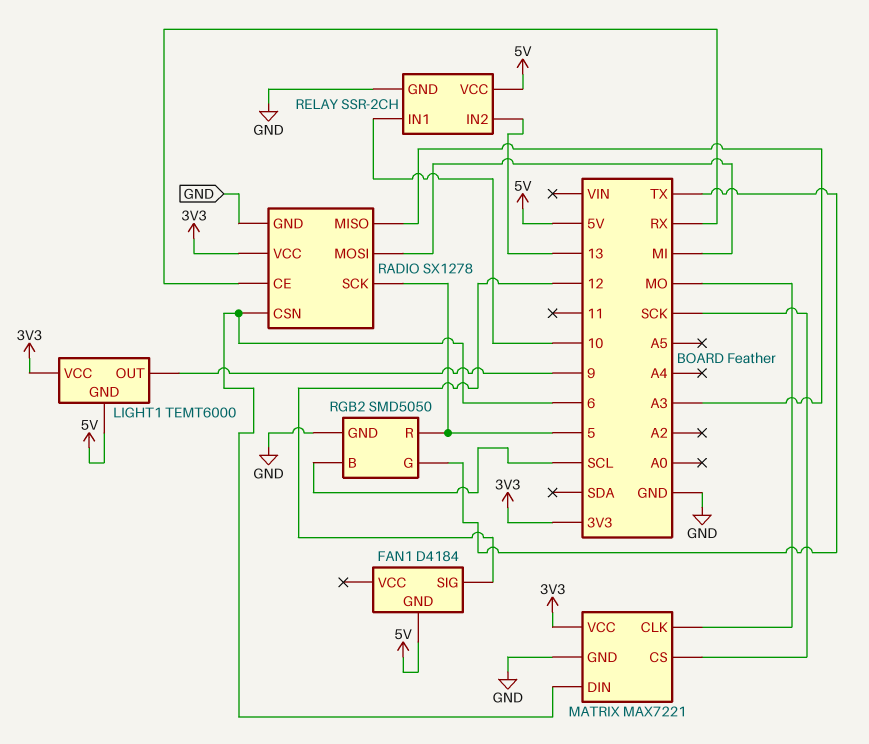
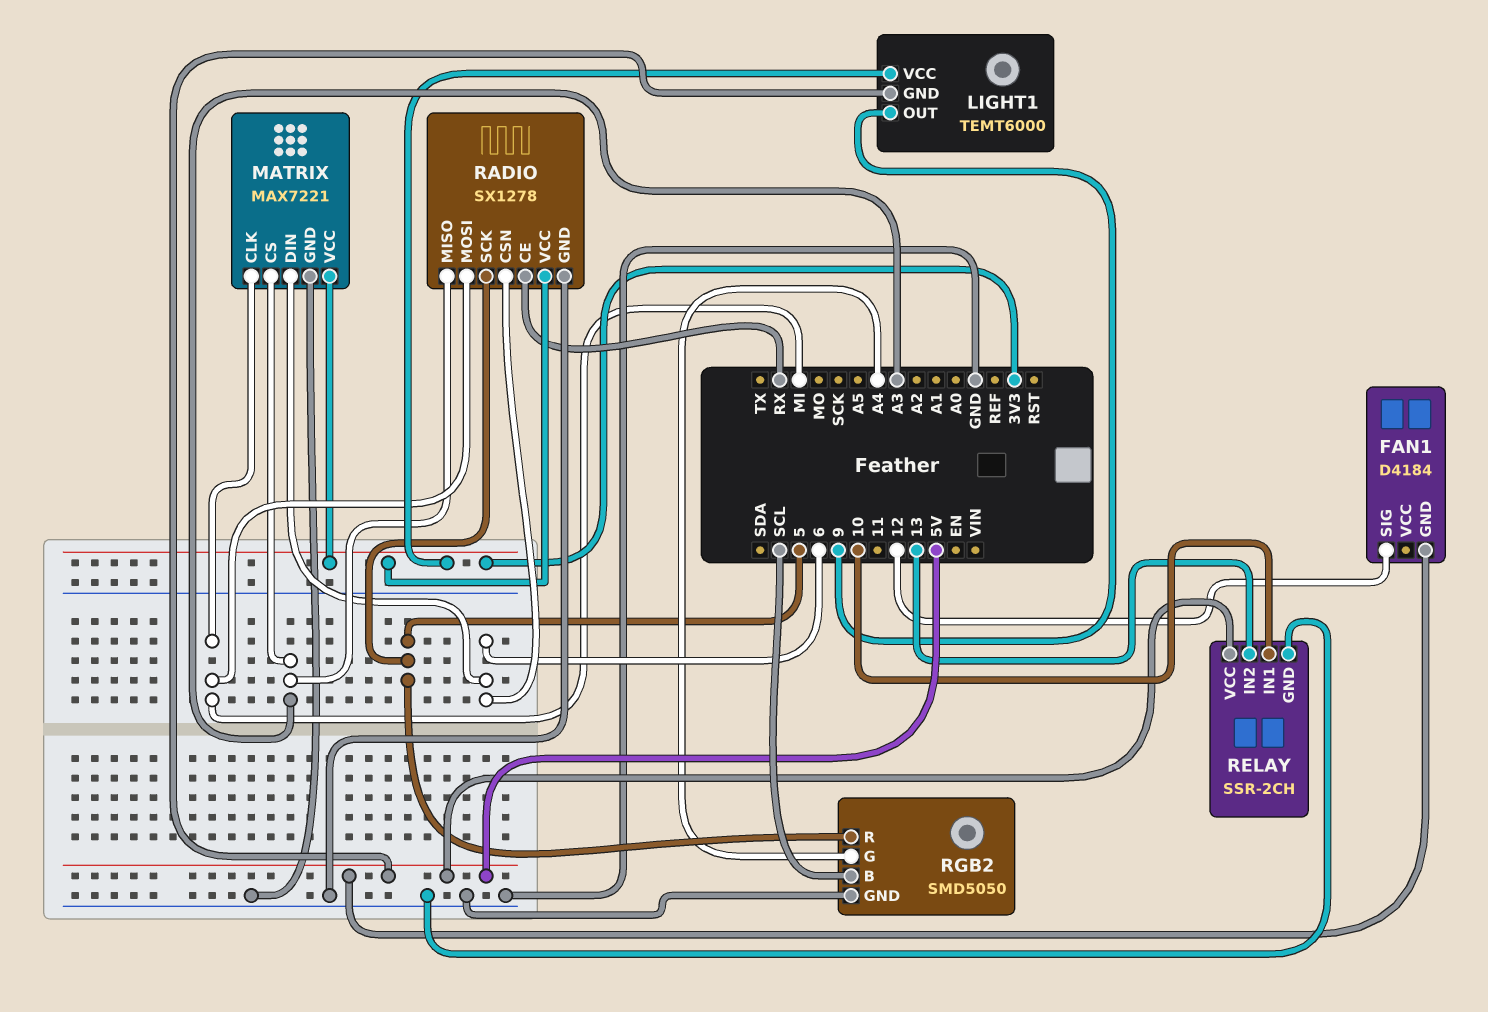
MATRIX pin CLK: MO -> MI
MATRIX pin CS: SCK -> A3
RGB2 pin G: TX -> A4

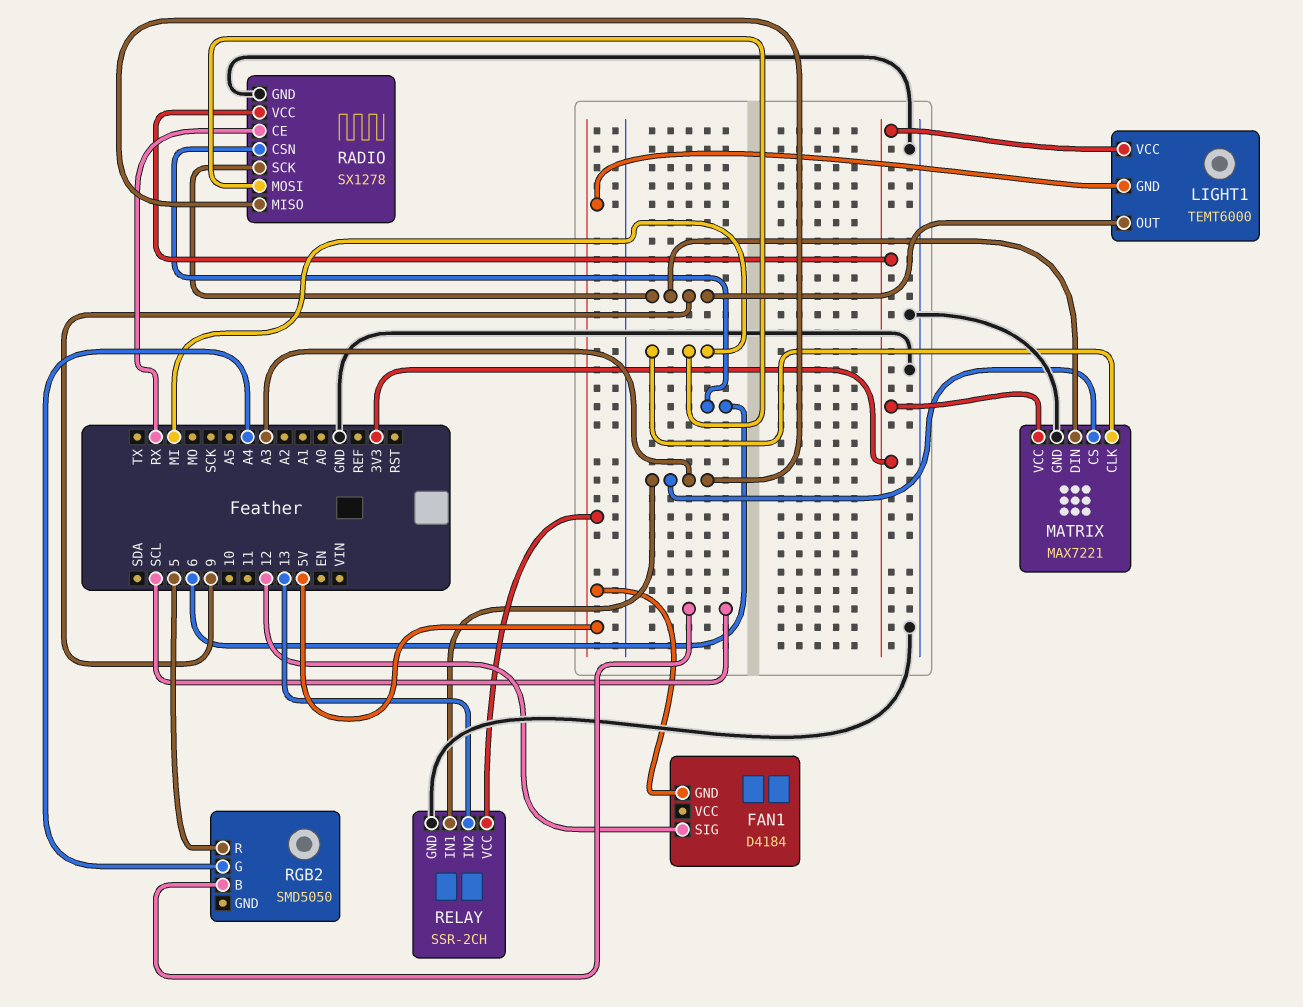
MATRIX pin DIN: 6 -> 9
RADIO pin SCK: 5 -> 9
RELAY pin IN1: 10 -> A3
RGB2 pin GND: GND -> none

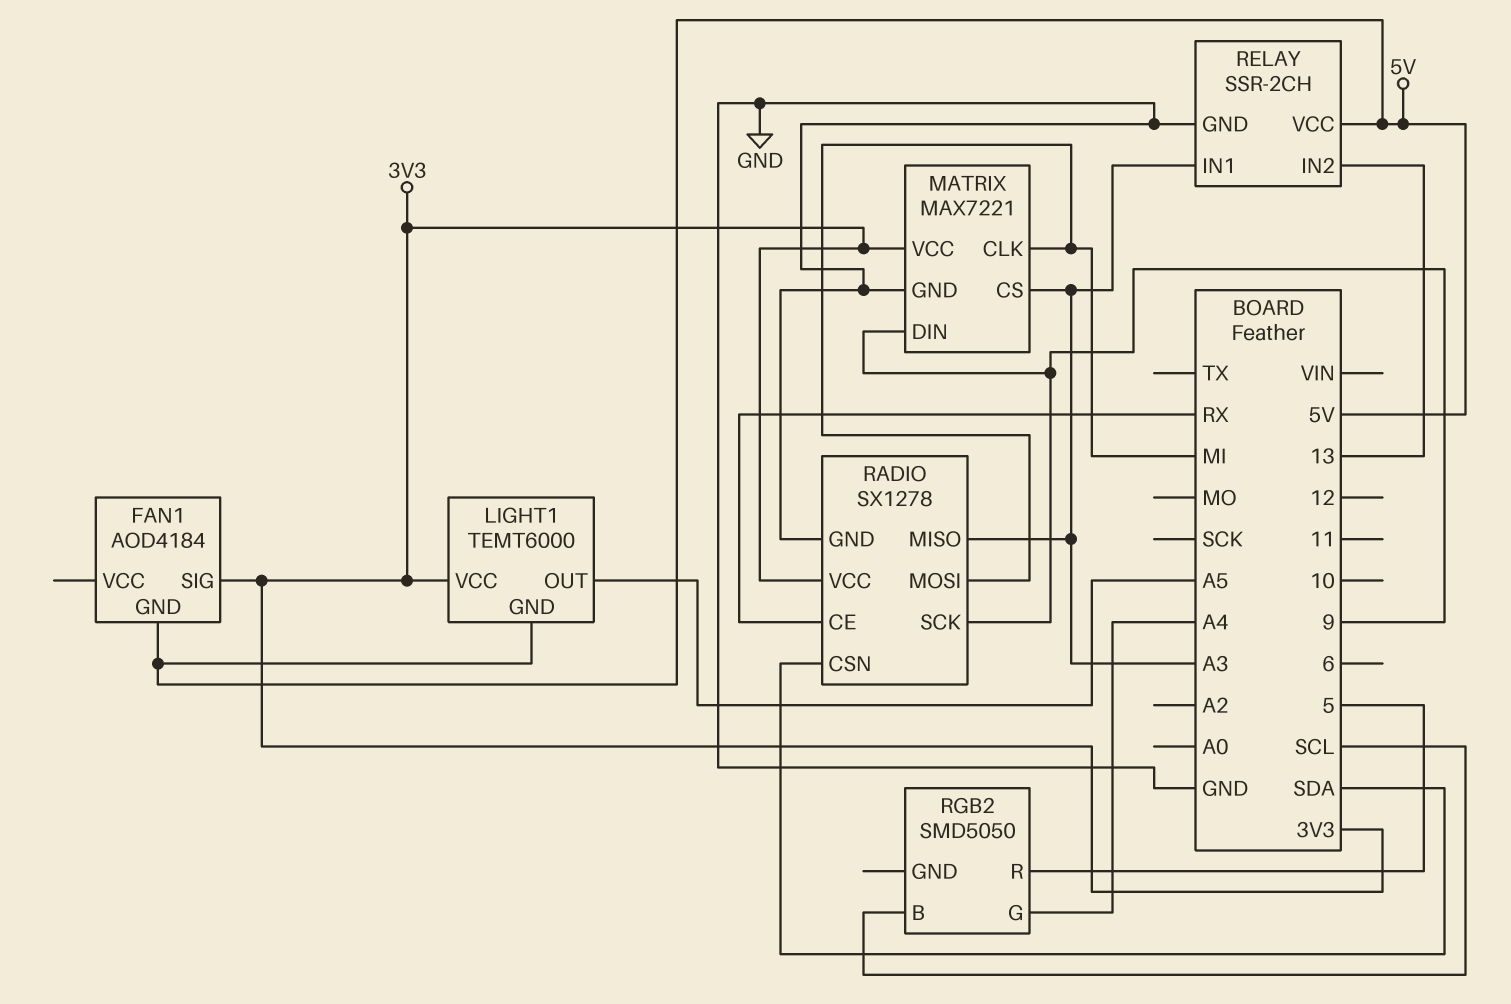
FAN1: D4184 -> AOD4184
FAN1 pin SIG: 12 -> 3V3
LIGHT1 pin OUT: 9 -> A5
RADIO pin CSN: 6 -> SDA

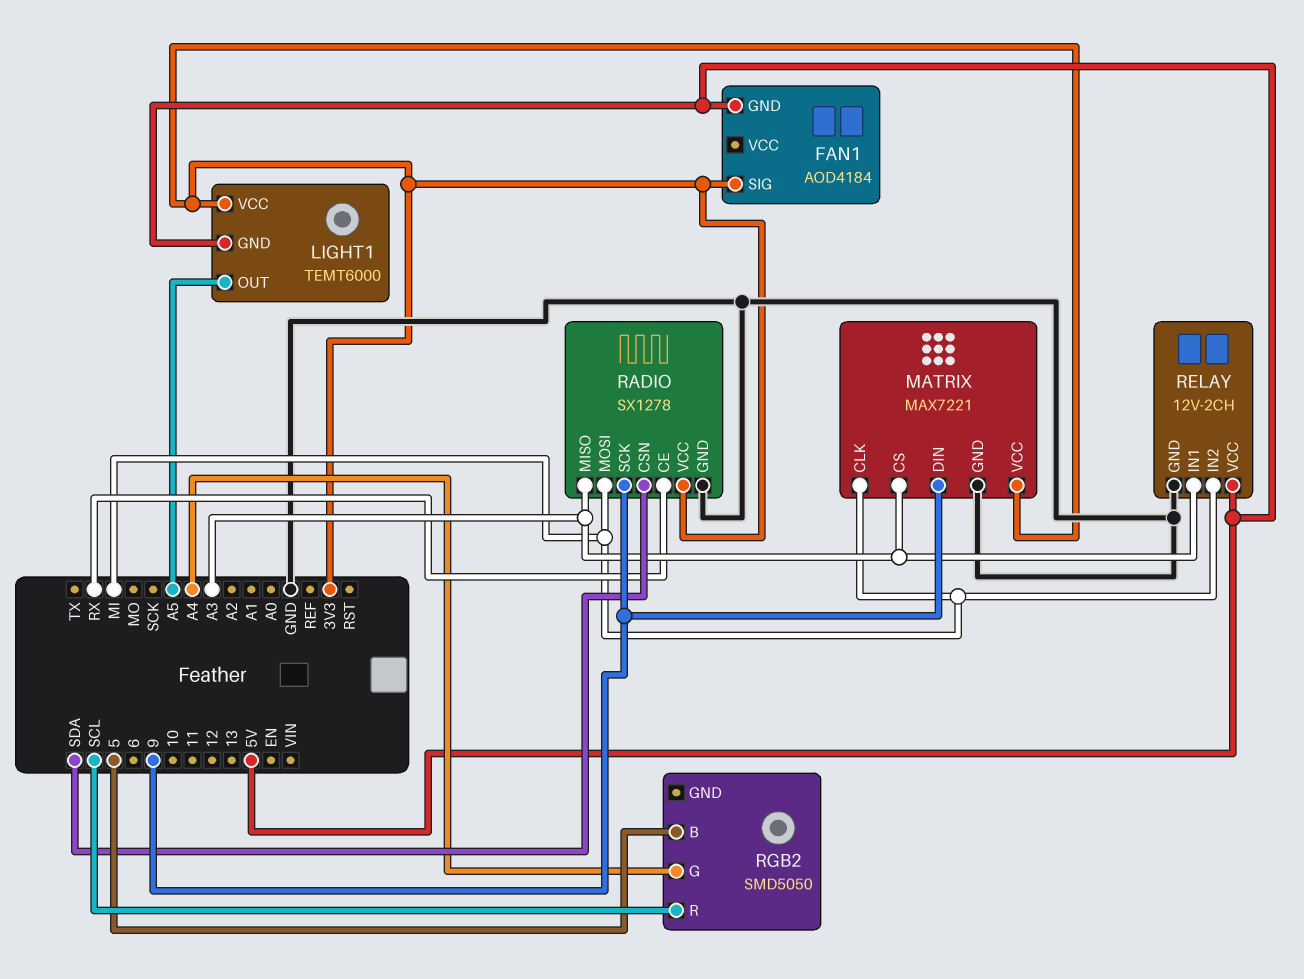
RELAY: SSR-2CH -> 12V-2CH
RELAY pin IN2: 13 -> MI
RGB2 pin B: SCL -> 5
RGB2 pin R: 5 -> SCL

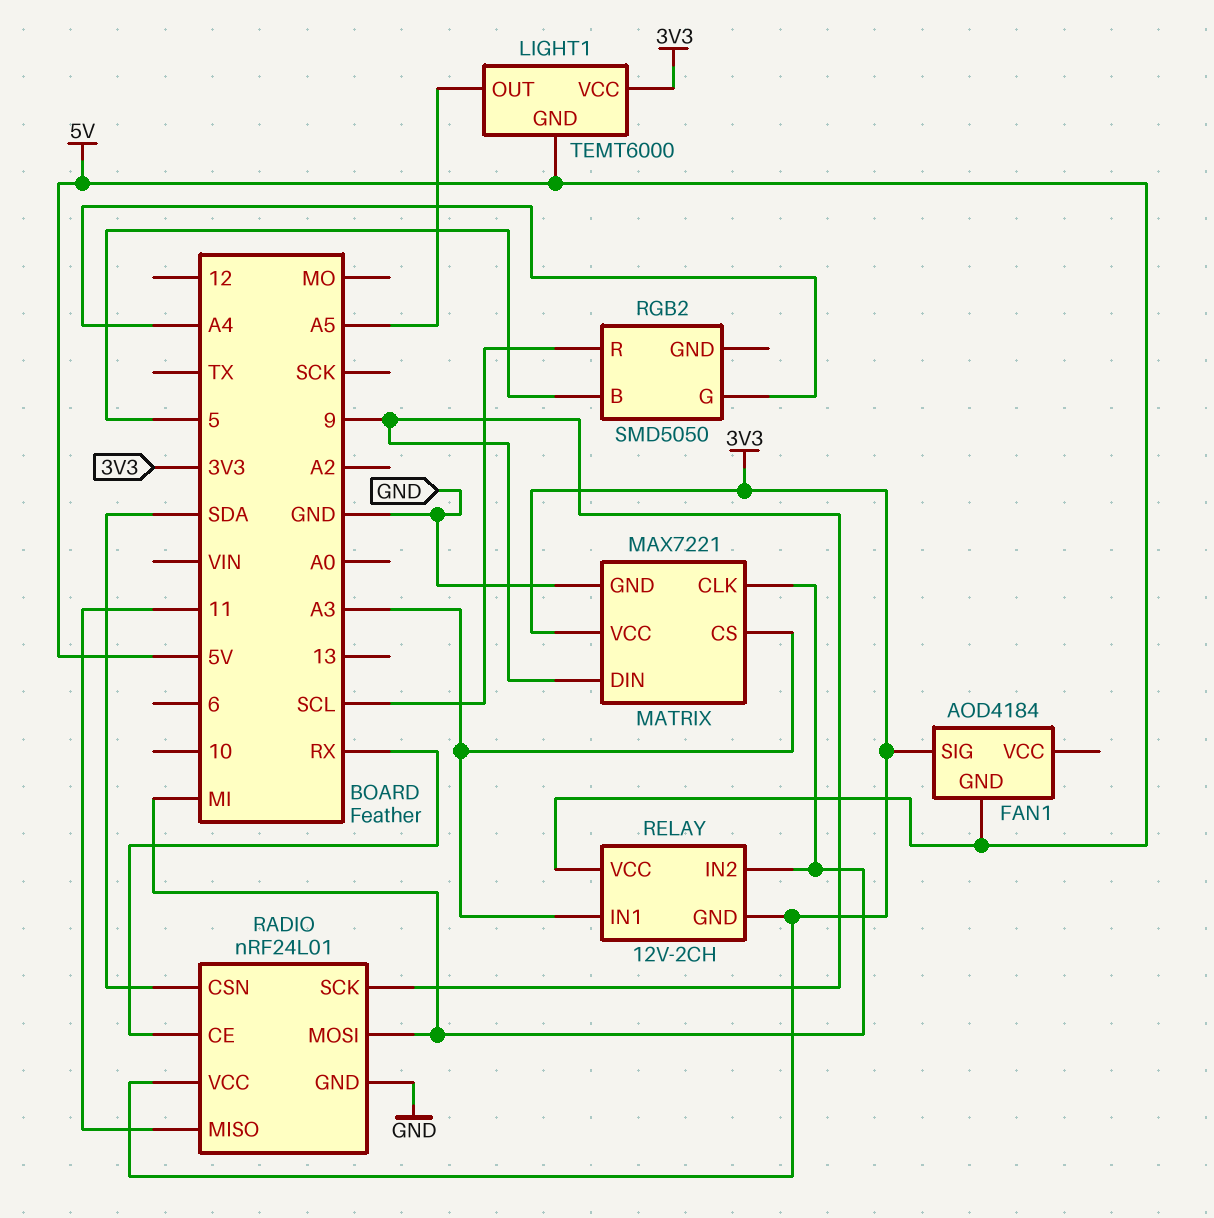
RADIO: SX1278 -> nRF24L01
RADIO pin MISO: A3 -> 11
RELAY pin GND: GND -> 3V3

